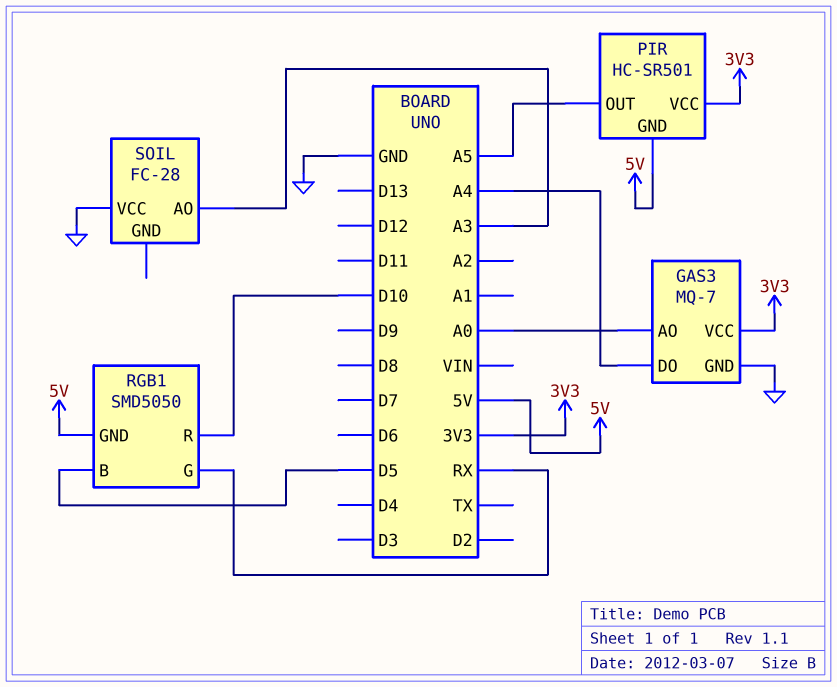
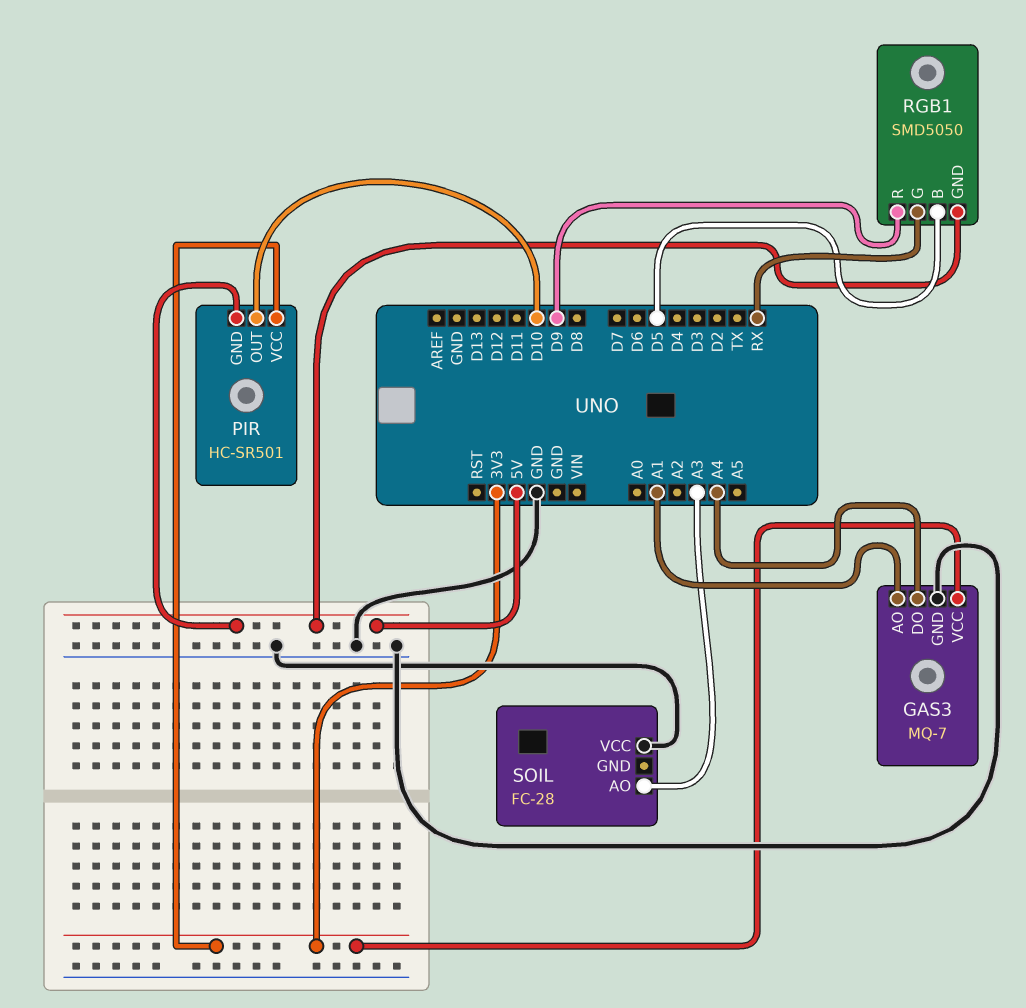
GAS3 pin AO: A0 -> A1
PIR pin OUT: A5 -> D10
RGB1 pin R: D10 -> D9

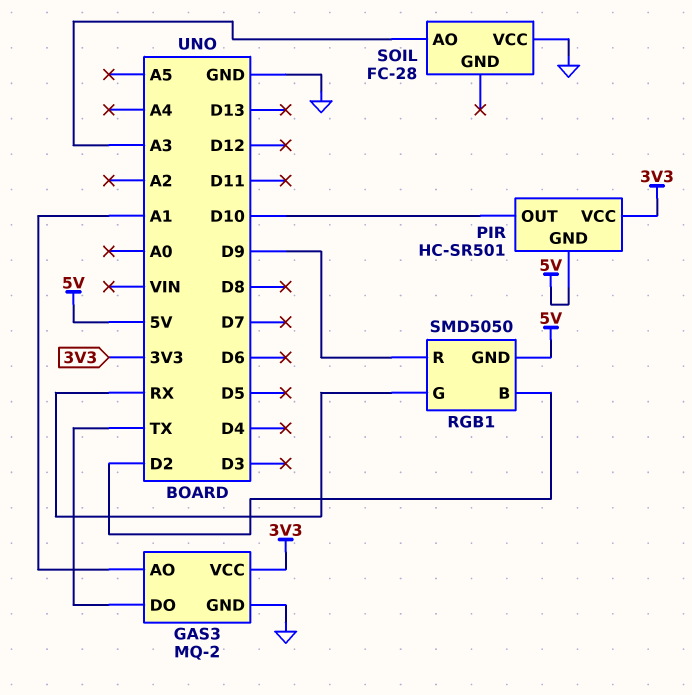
GAS3: MQ-7 -> MQ-2
GAS3 pin DO: A4 -> TX
RGB1 pin B: D5 -> D2

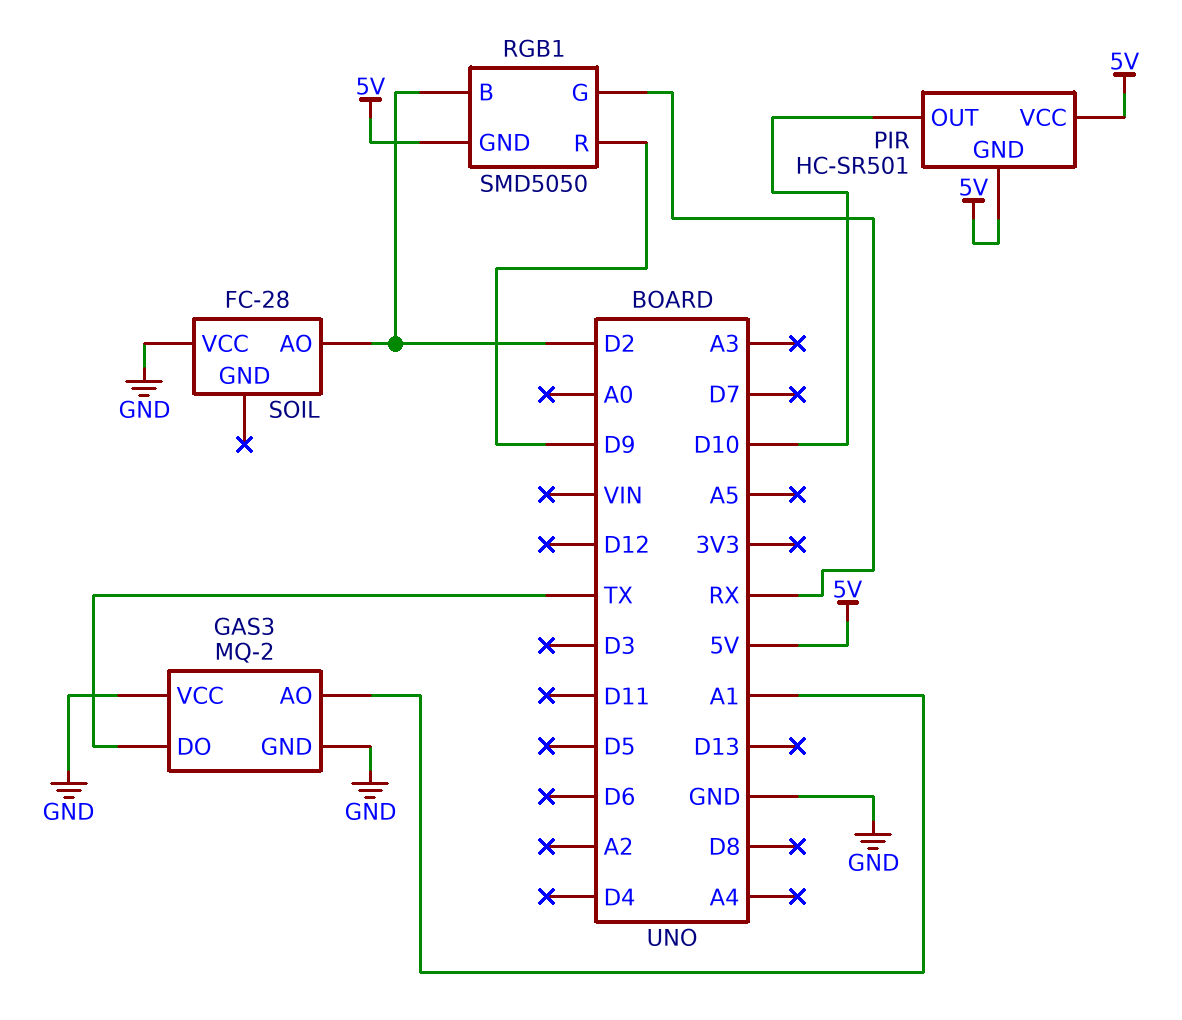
GAS3 pin VCC: 3V3 -> GND
PIR pin VCC: 3V3 -> 5V
SOIL pin AO: A3 -> D2

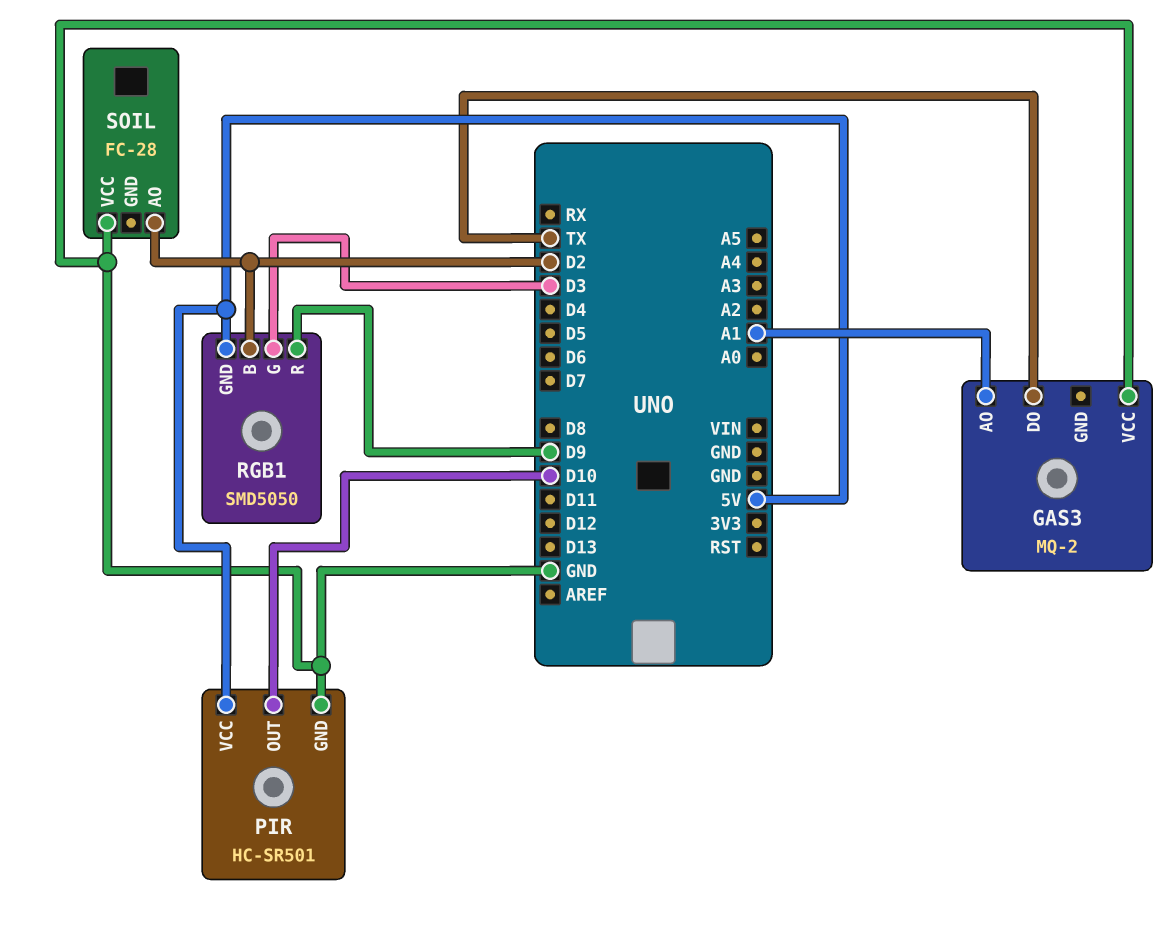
GAS3 pin GND: GND -> none
PIR pin GND: 5V -> GND
RGB1 pin G: RX -> D3

